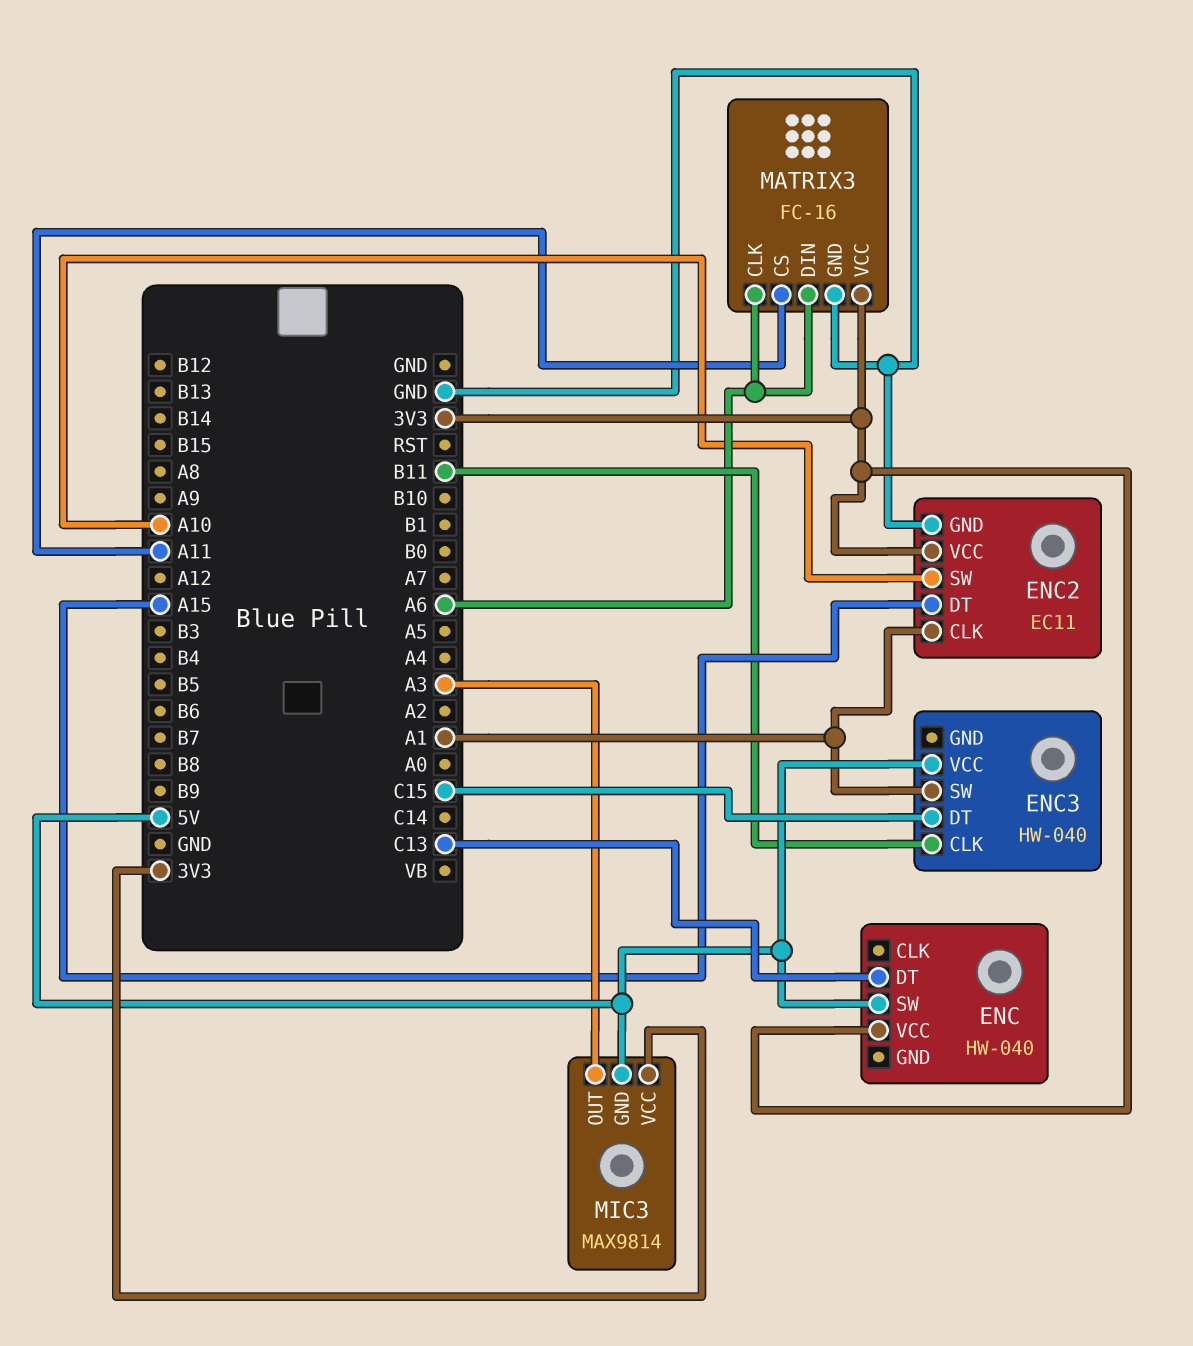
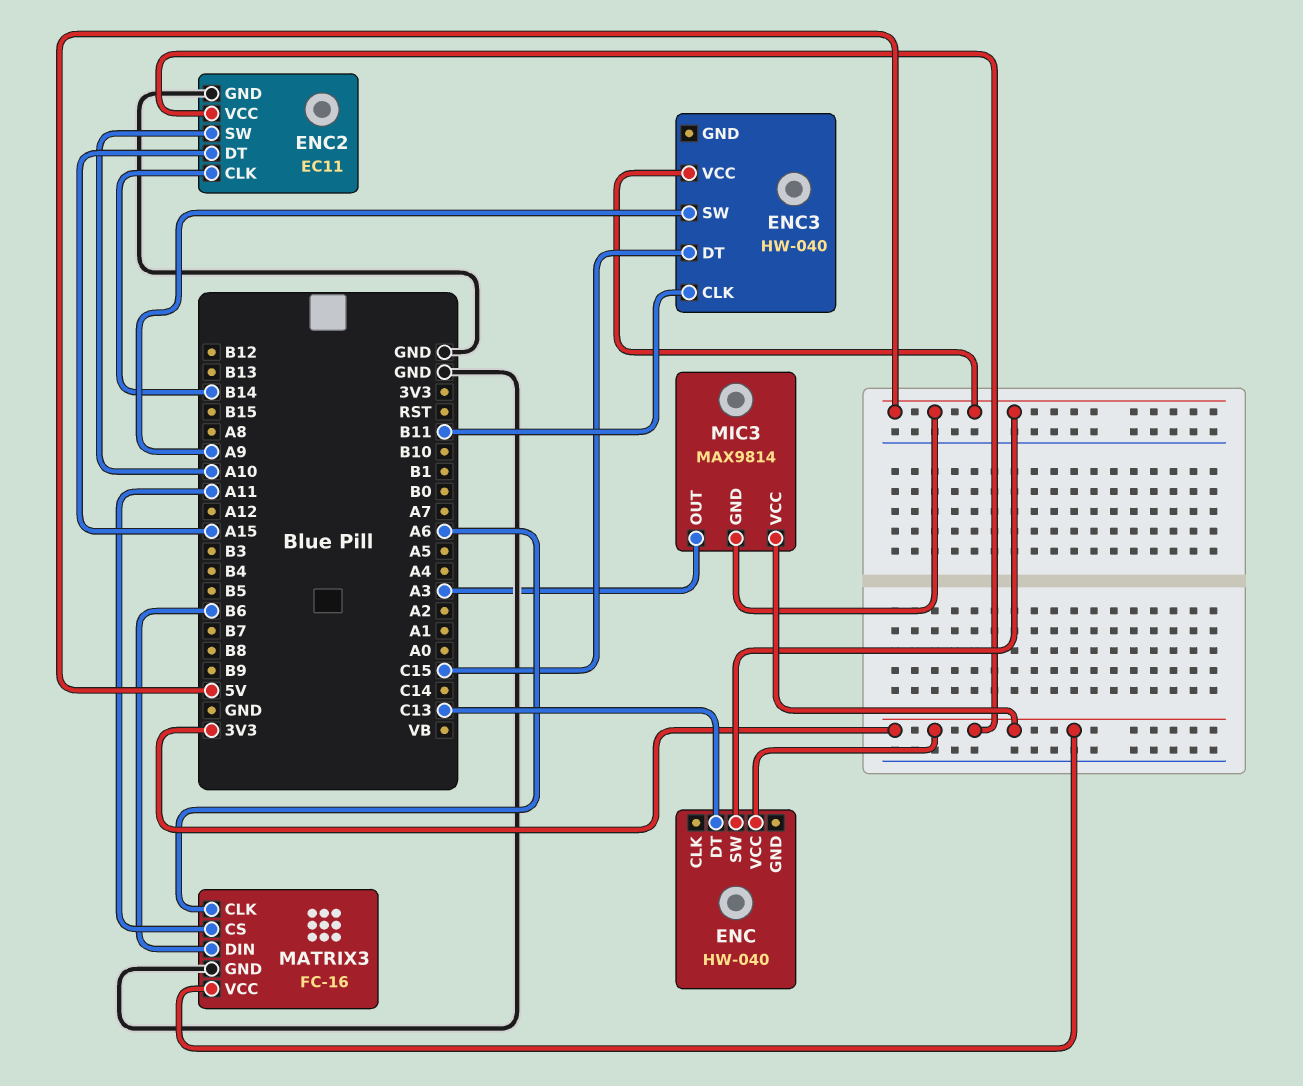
ENC2 pin CLK: A1 -> B14
ENC3 pin SW: A1 -> A9
MATRIX3 pin DIN: A6 -> B6

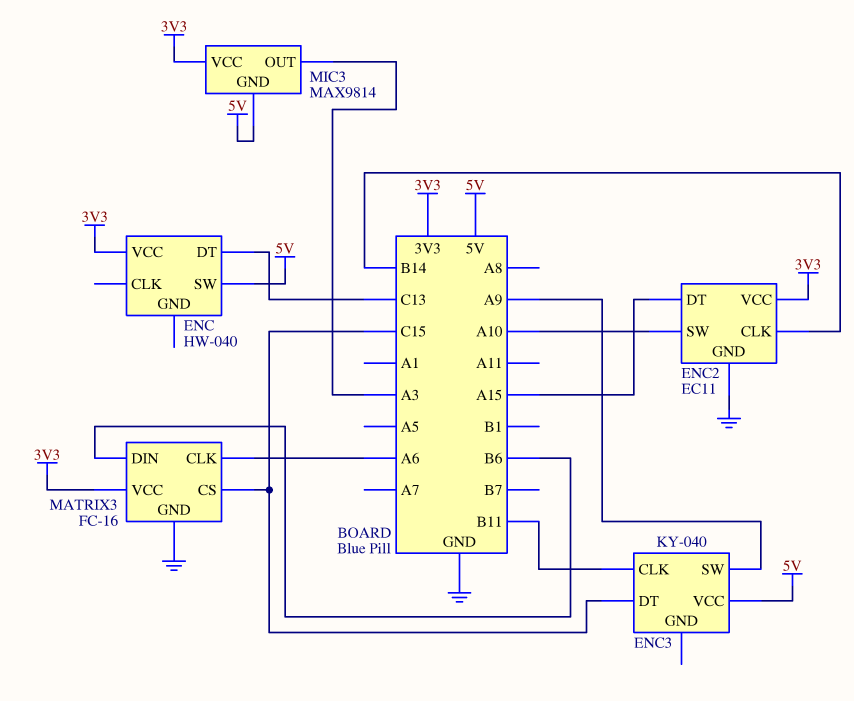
ENC3: HW-040 -> KY-040
MATRIX3 pin CS: A11 -> C15

